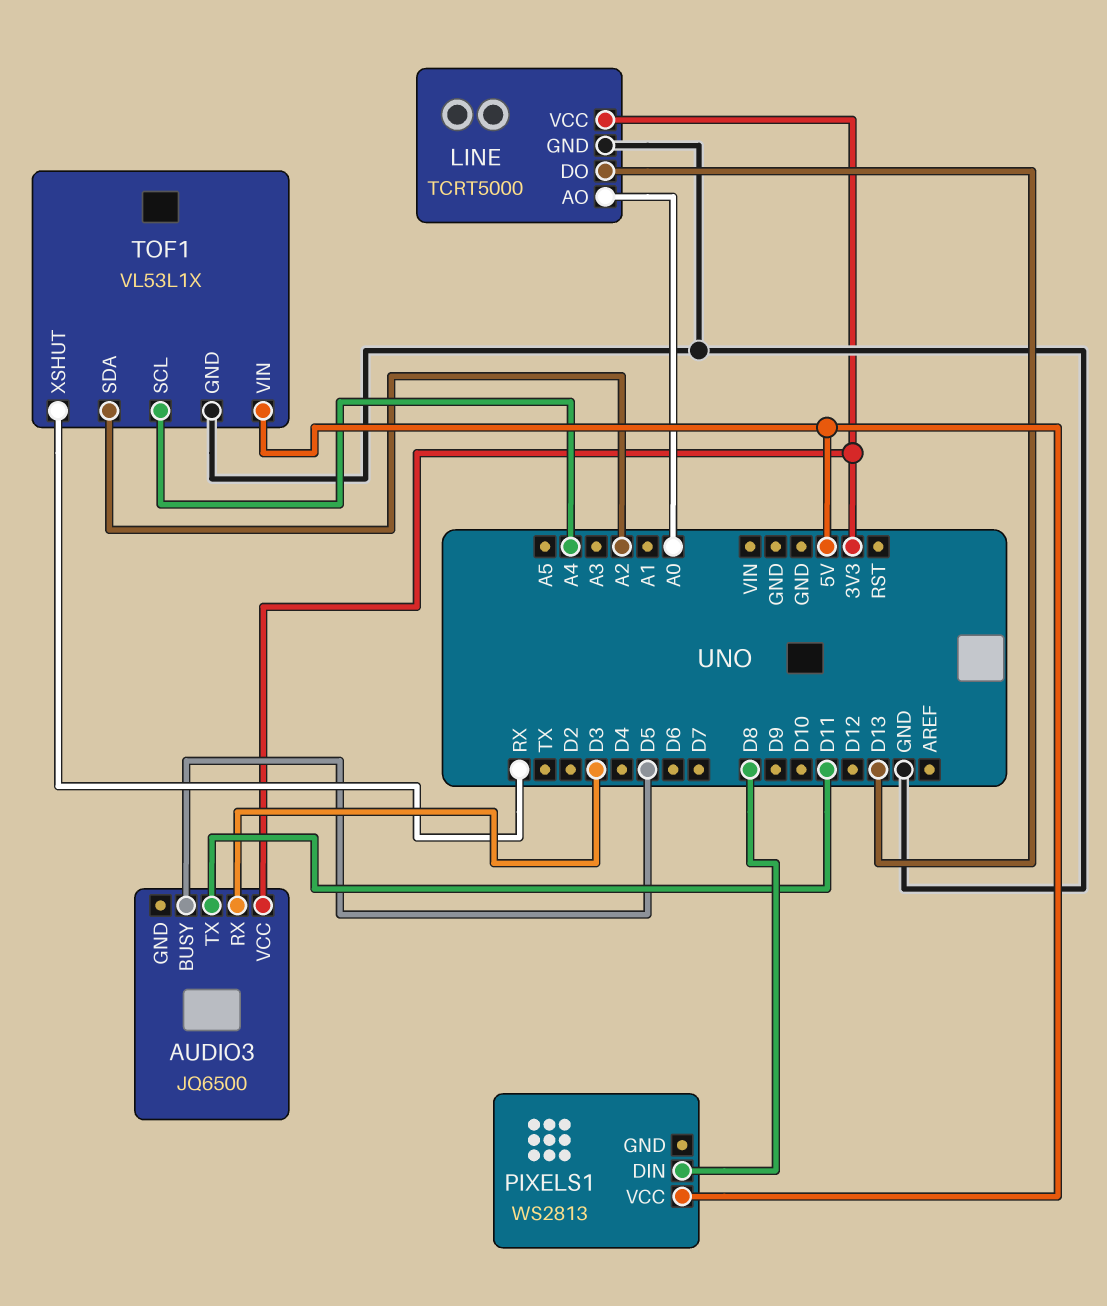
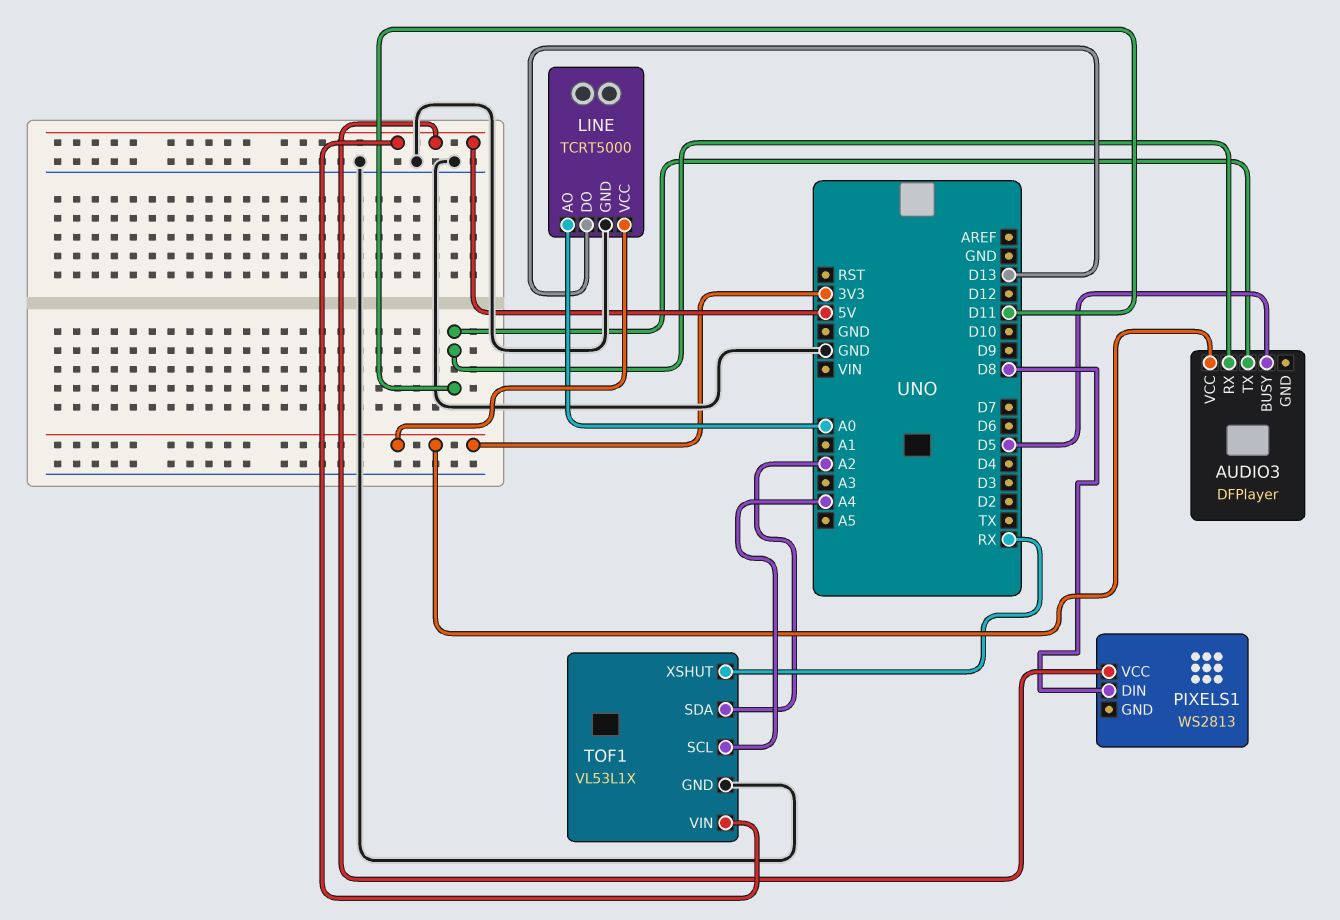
AUDIO3: JQ6500 -> DFPlayer
AUDIO3 pin RX: D3 -> D11

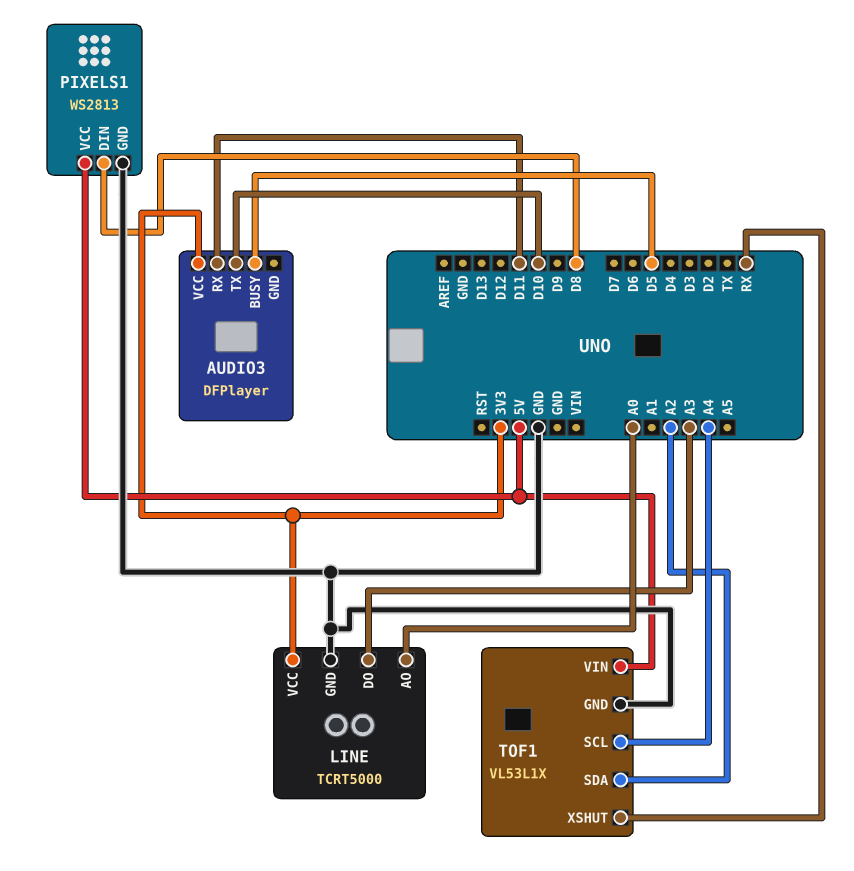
AUDIO3 pin TX: D11 -> D10
LINE pin DO: D13 -> A3
PIXELS1 pin GND: none -> GND

